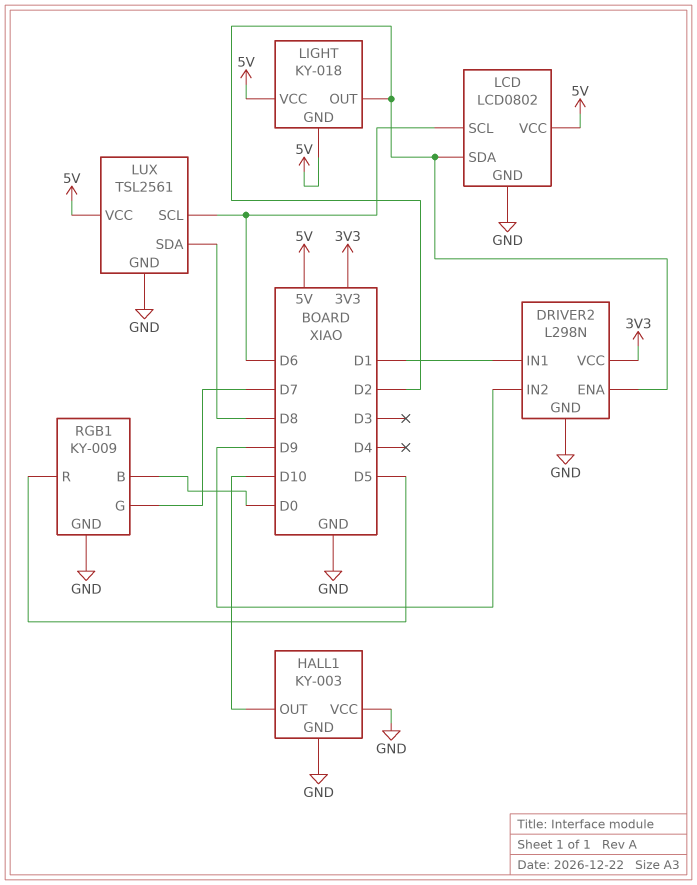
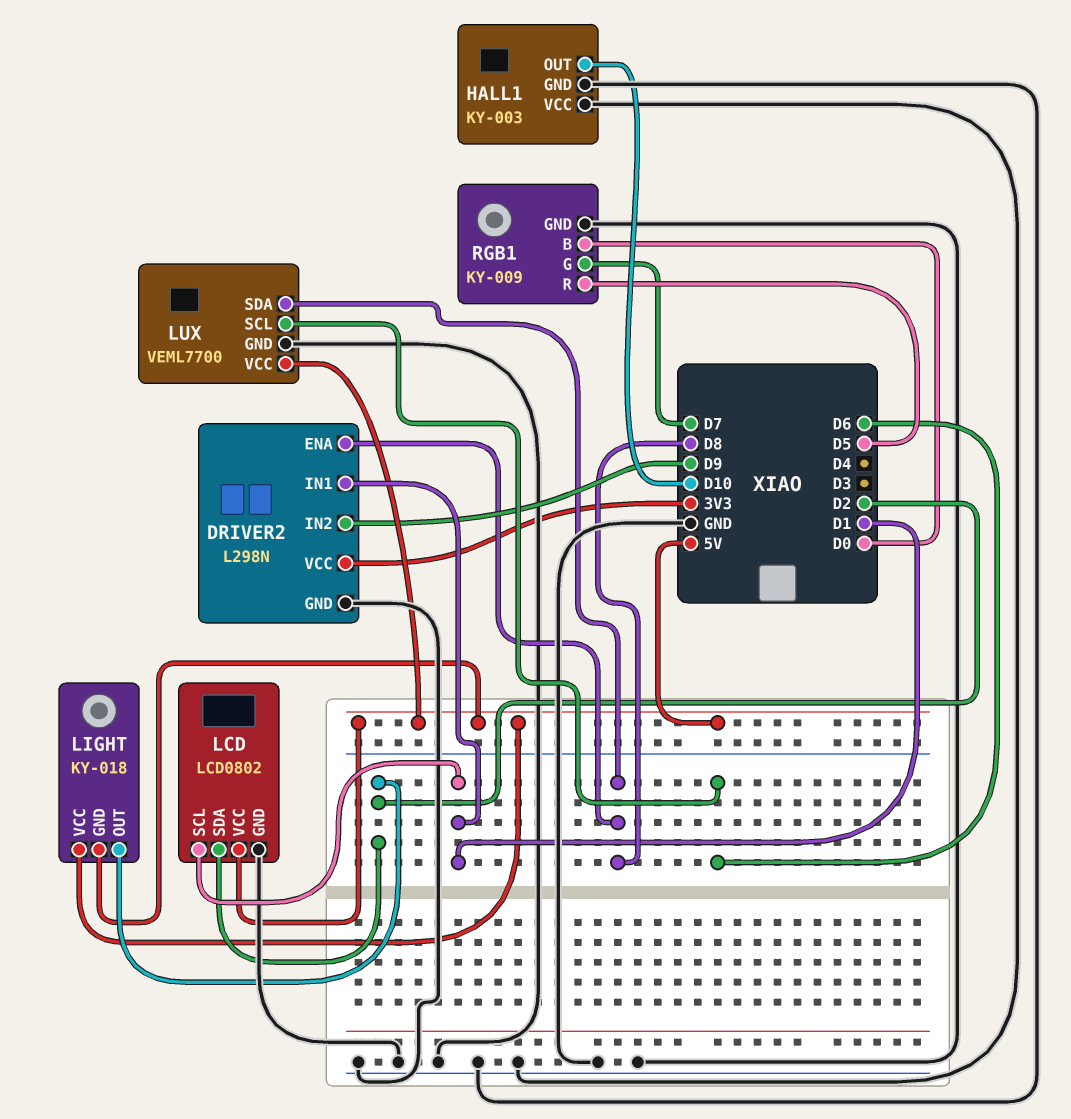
DRIVER2 pin ENA: D2 -> D8
LCD pin SCL: D6 -> D1
LUX: TSL2561 -> VEML7700

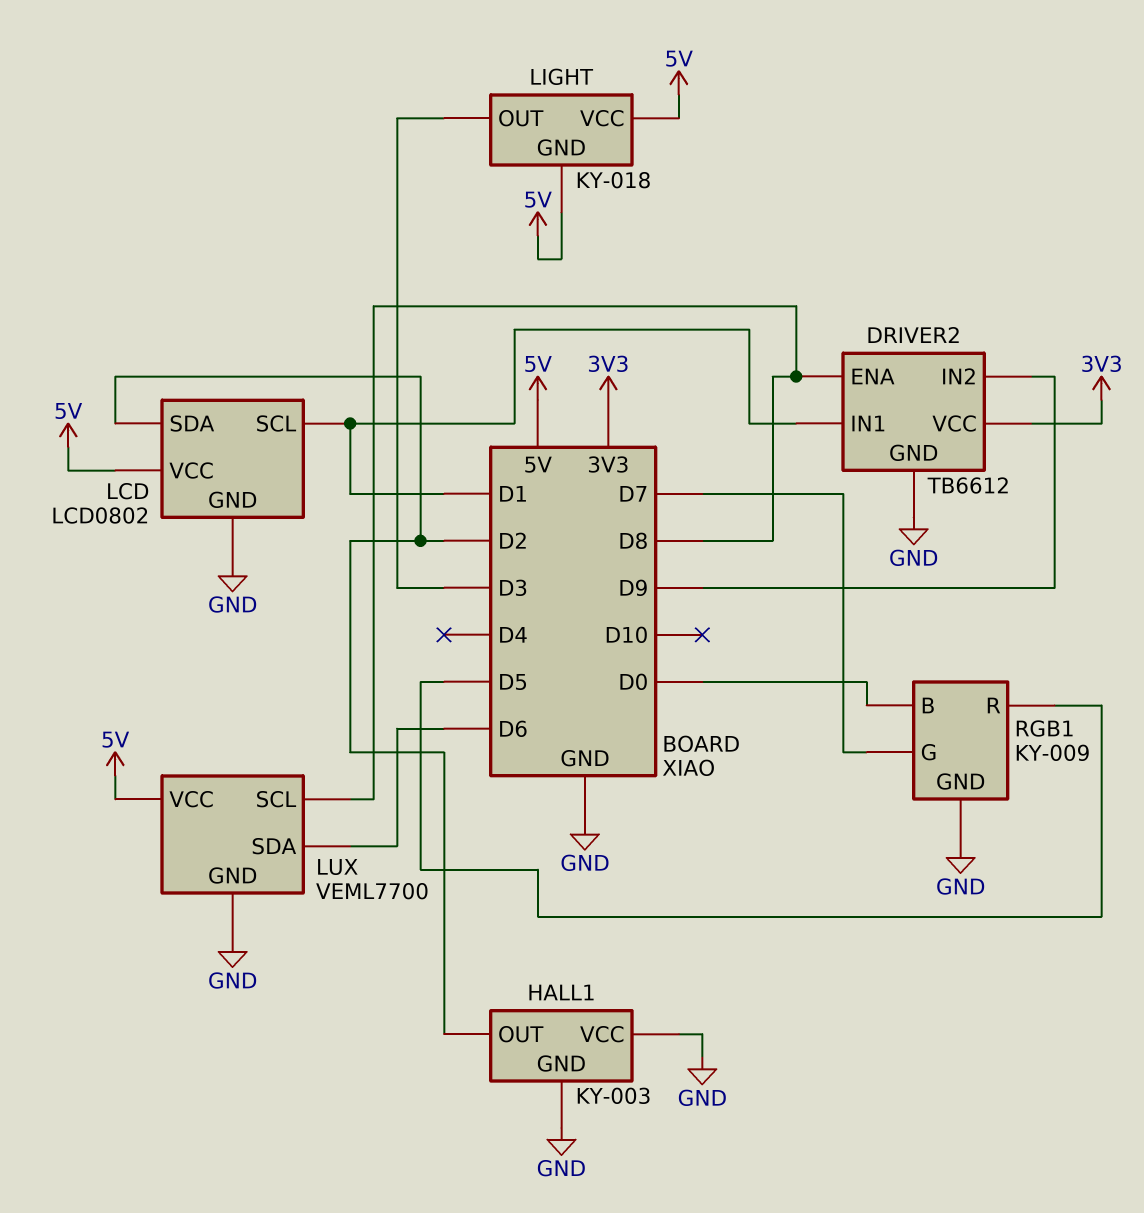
DRIVER2: L298N -> TB6612
HALL1 pin OUT: D10 -> D2
LIGHT pin OUT: D2 -> D3
LUX pin SCL: D6 -> D8
LUX pin SDA: D8 -> D6

